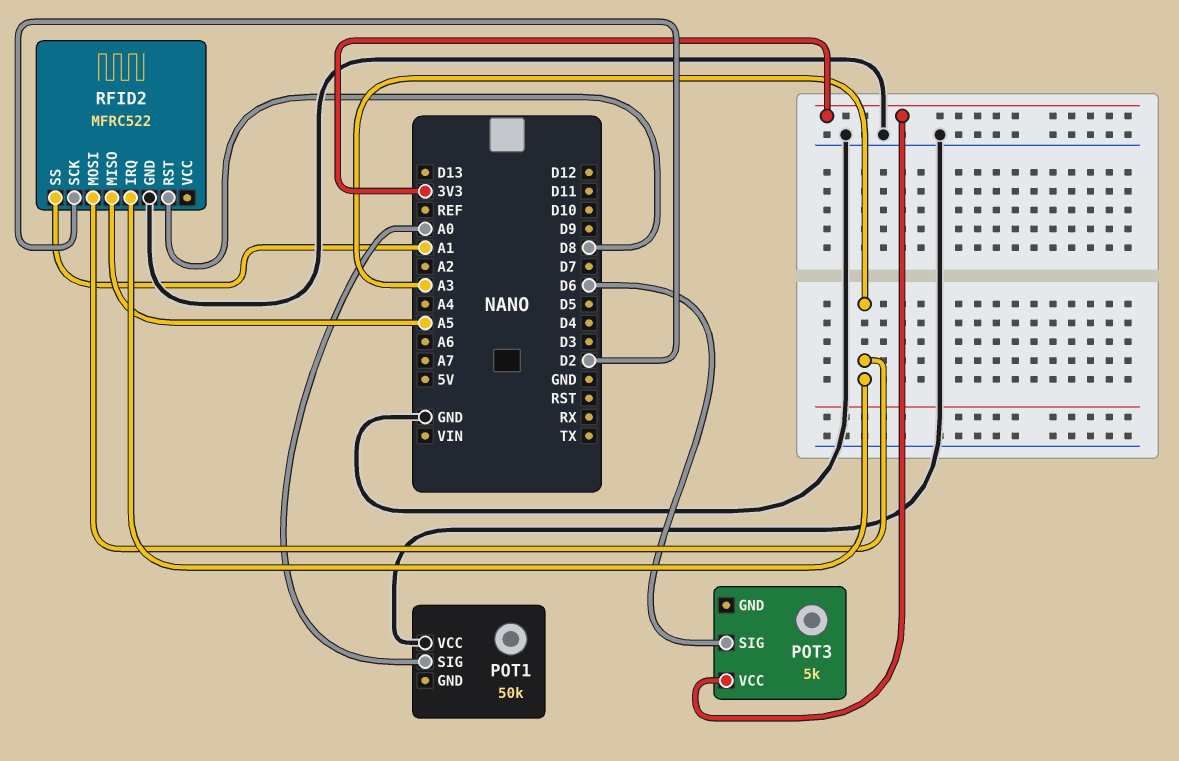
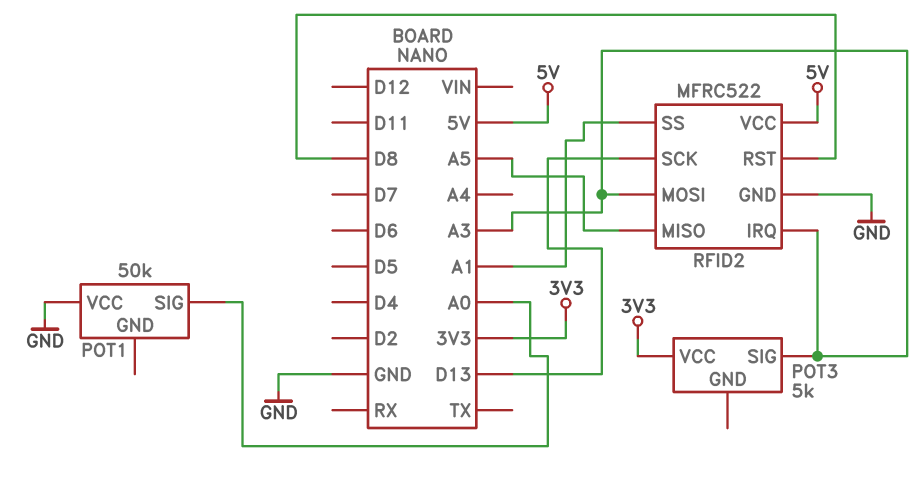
POT3 pin SIG: D6 -> A3
RFID2 pin SCK: D2 -> D13
RFID2 pin VCC: none -> 5V

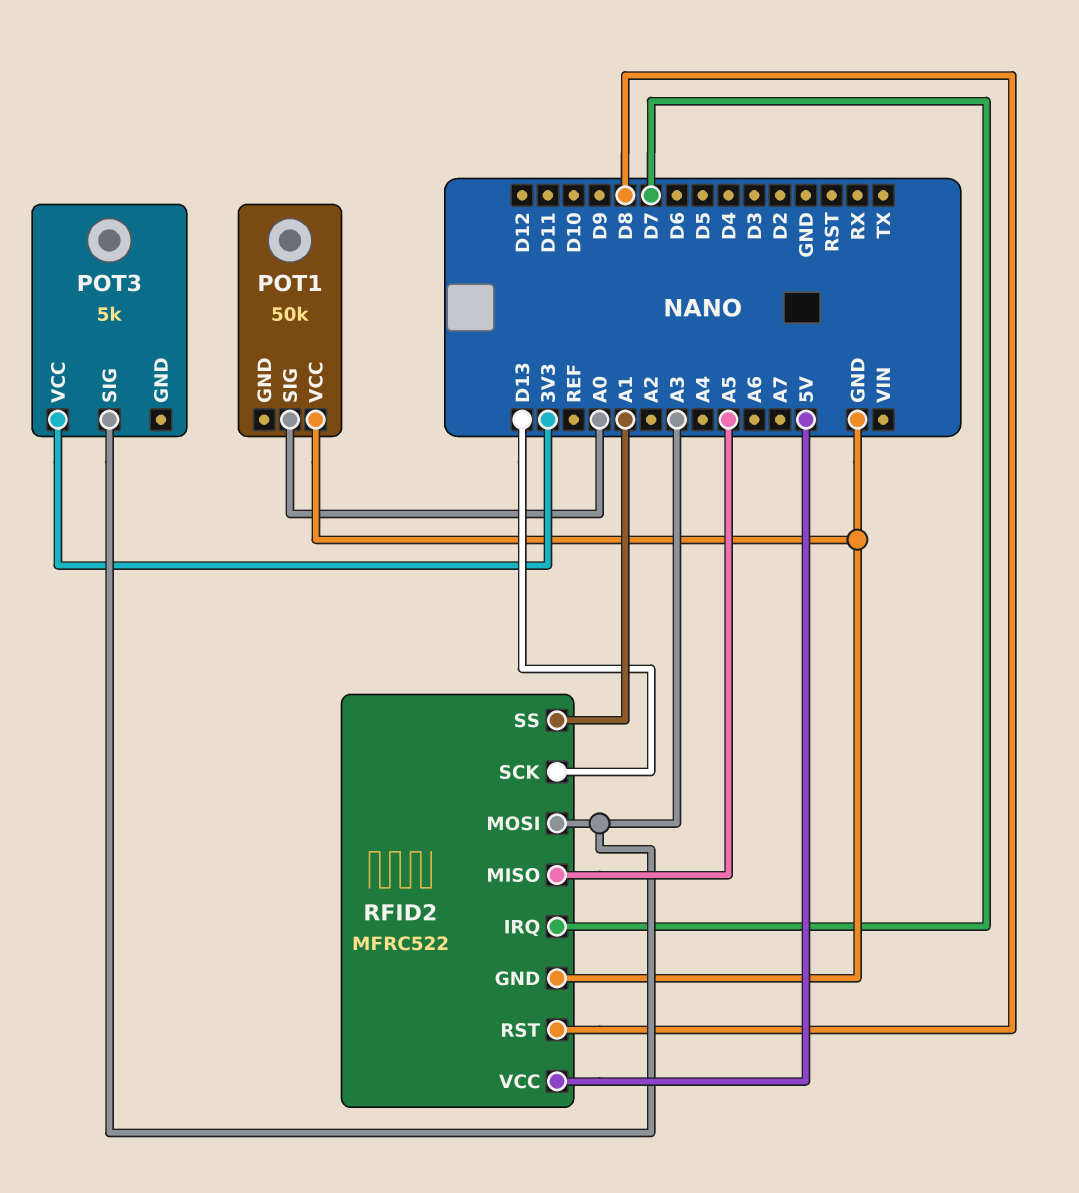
RFID2 pin IRQ: A3 -> D7

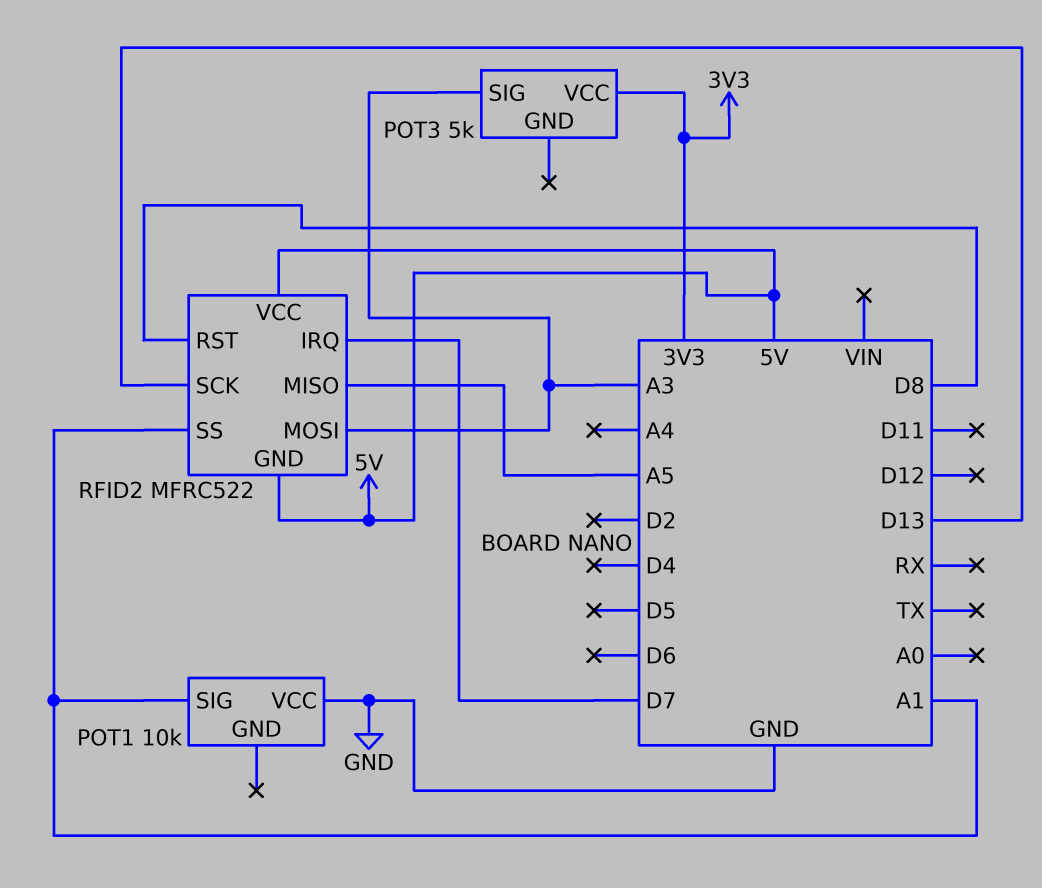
POT1: 50k -> 10k
POT1 pin SIG: A0 -> A1
RFID2 pin GND: GND -> 5V

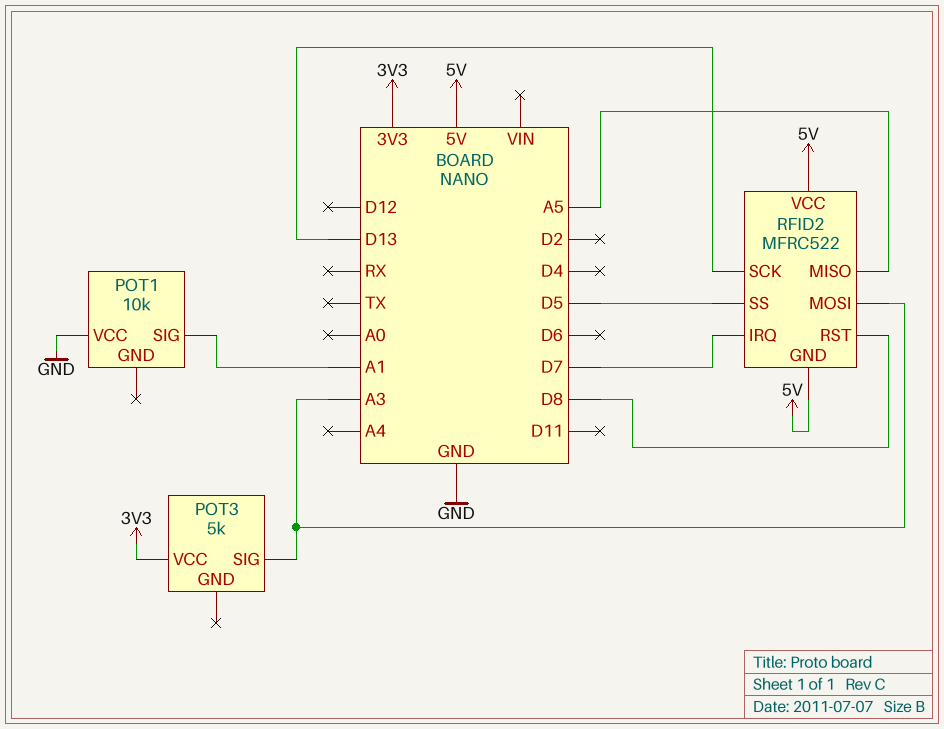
RFID2 pin SS: A1 -> D5

